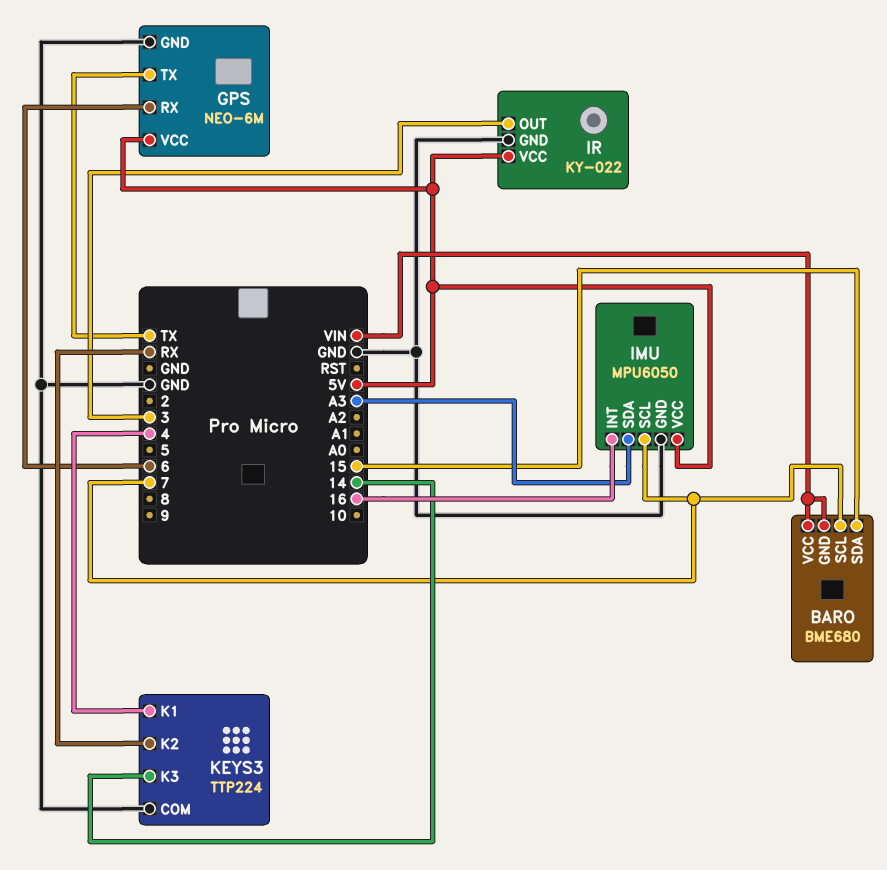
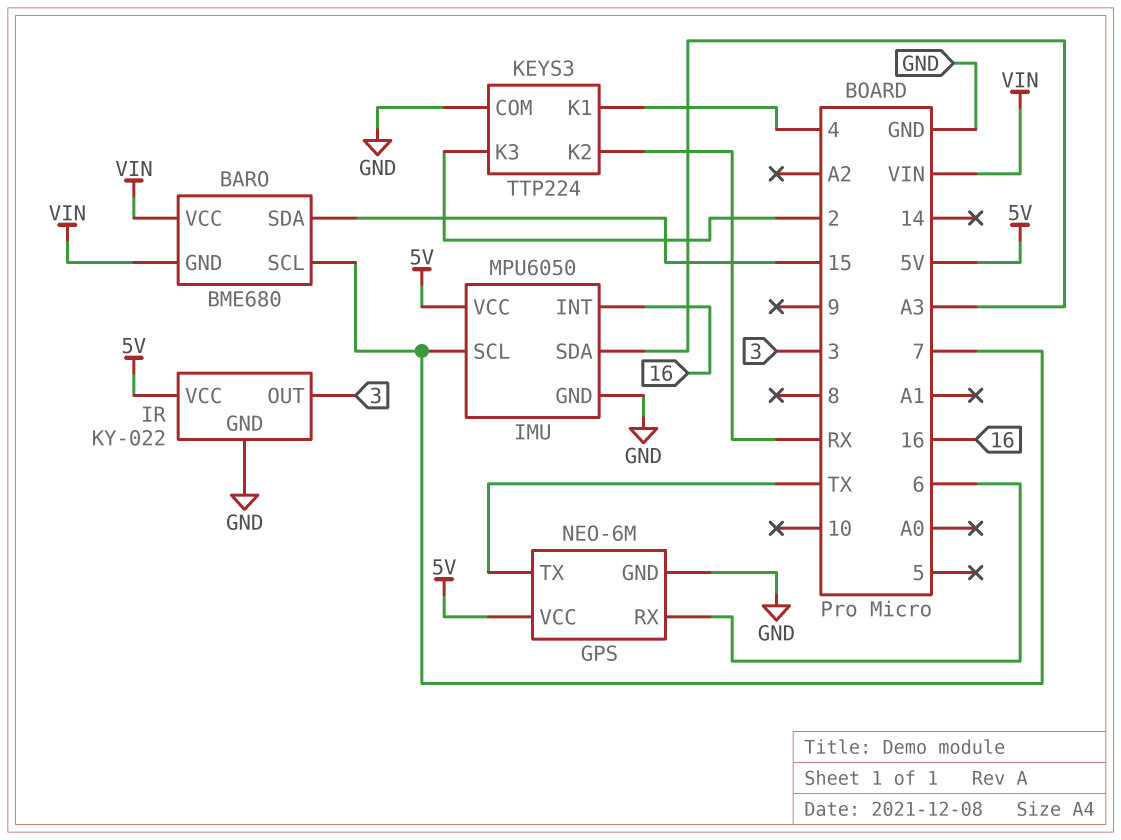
KEYS3 pin K3: 14 -> 2

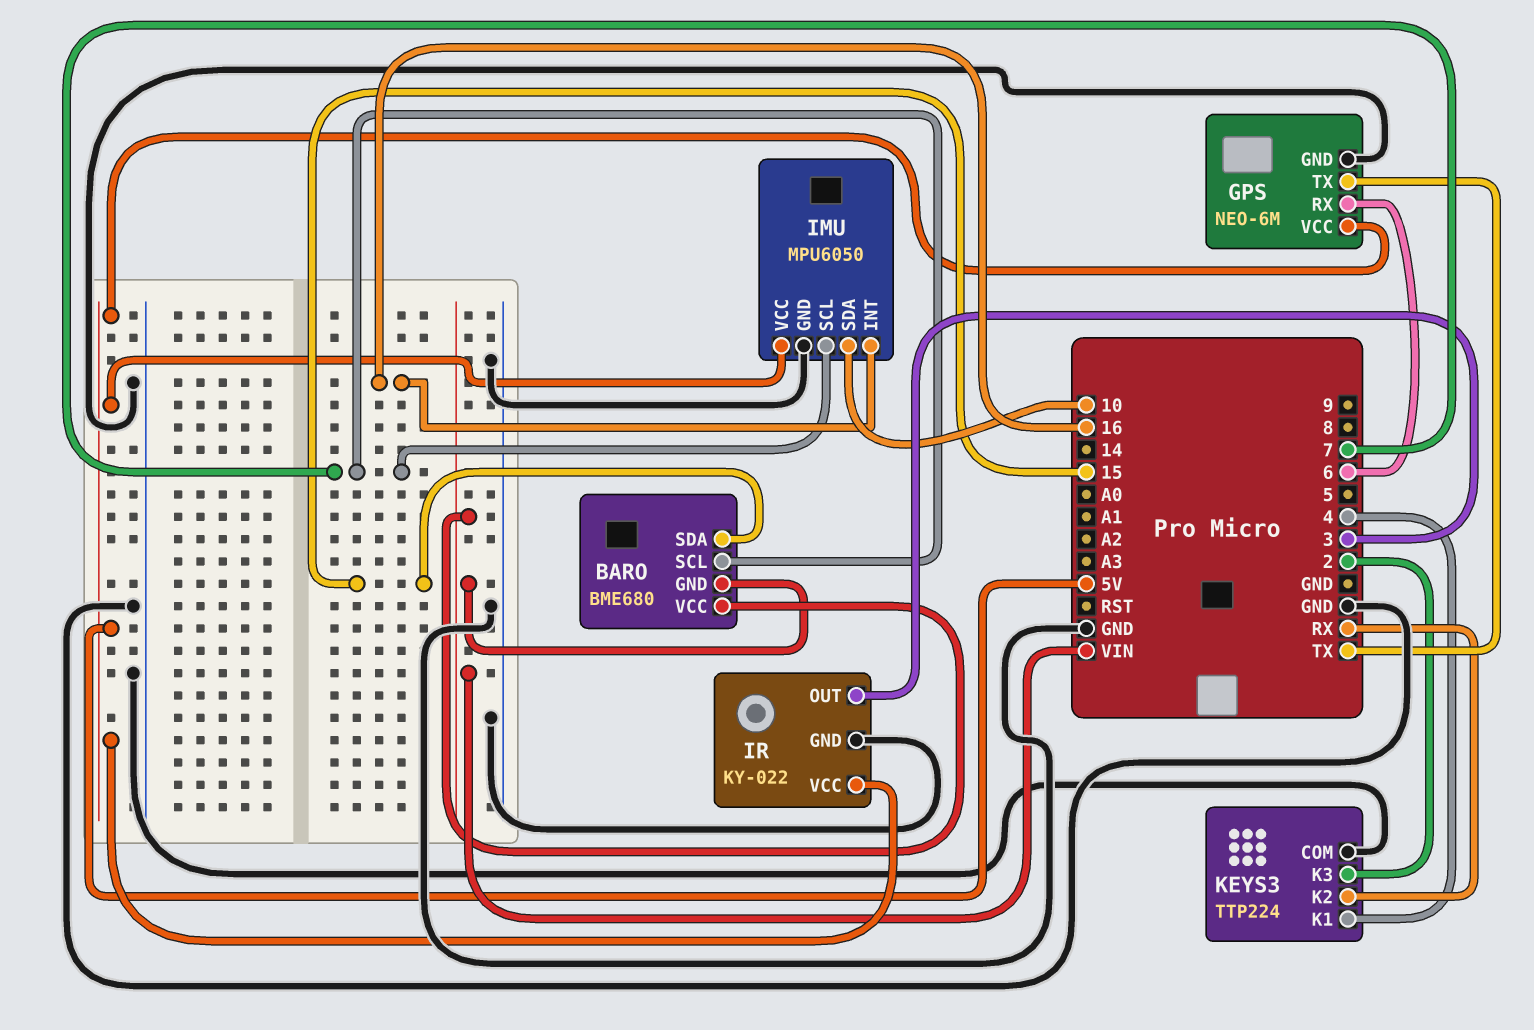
IMU pin SDA: A3 -> 10

